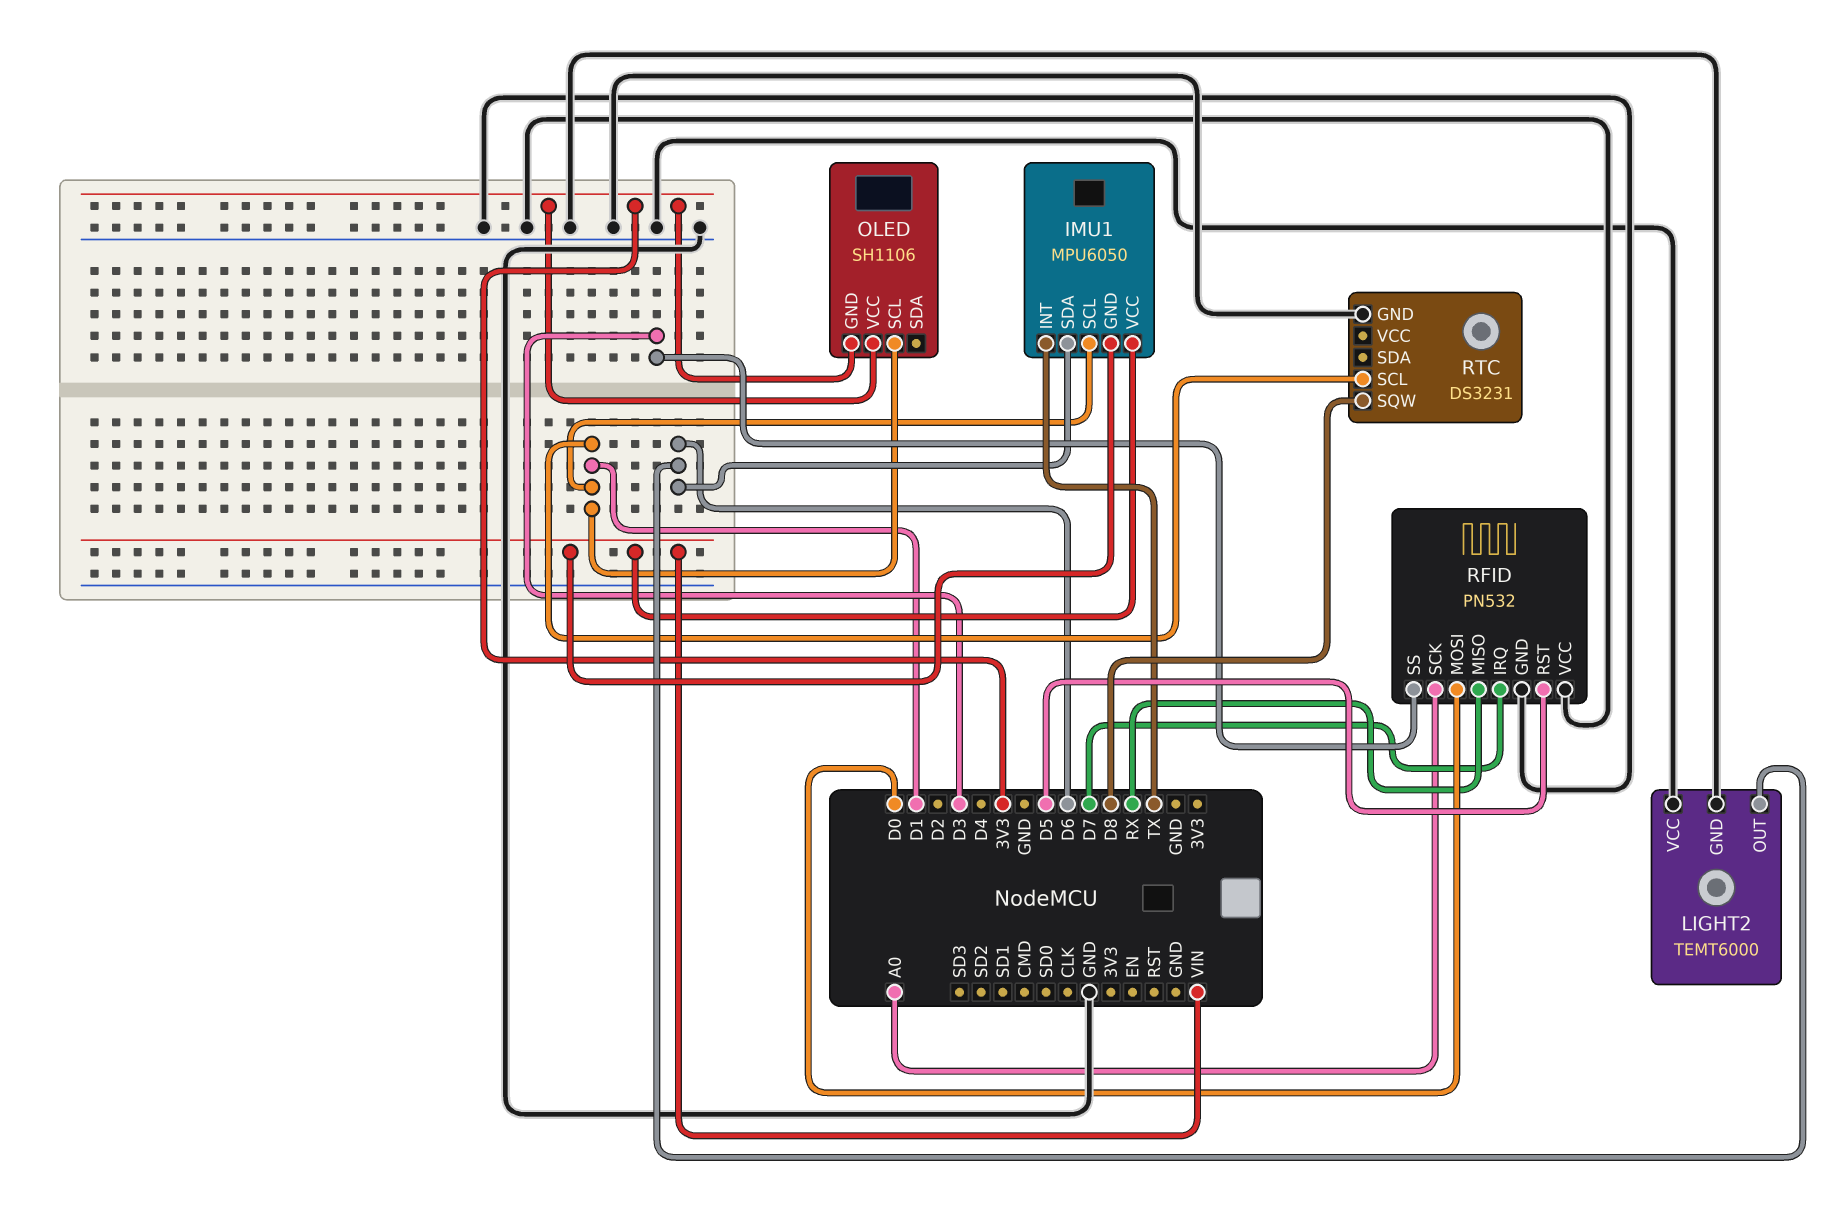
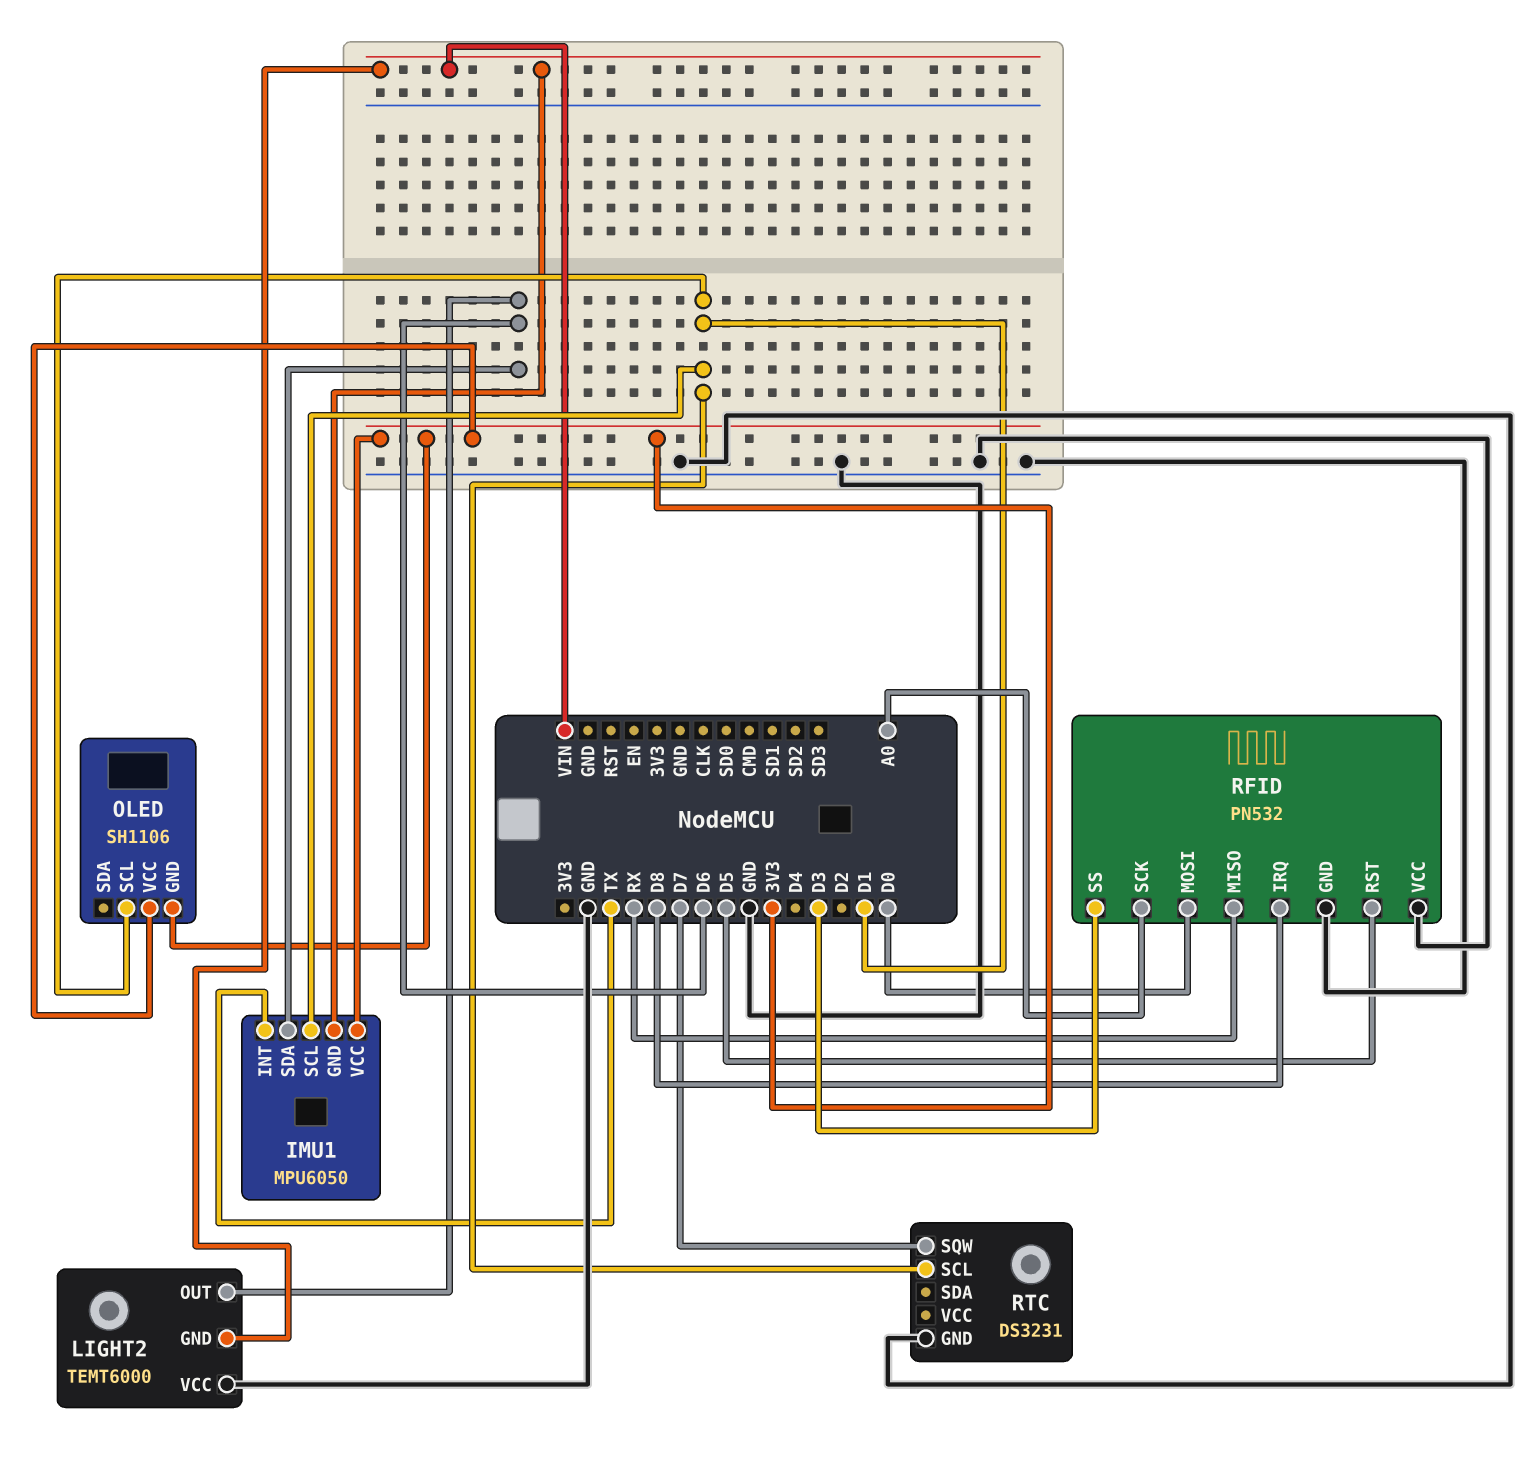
IMU1 pin VCC: VIN -> 3V3
LIGHT2 pin GND: GND -> VIN
RFID pin IRQ: D7 -> D8
RTC pin SQW: D8 -> D7

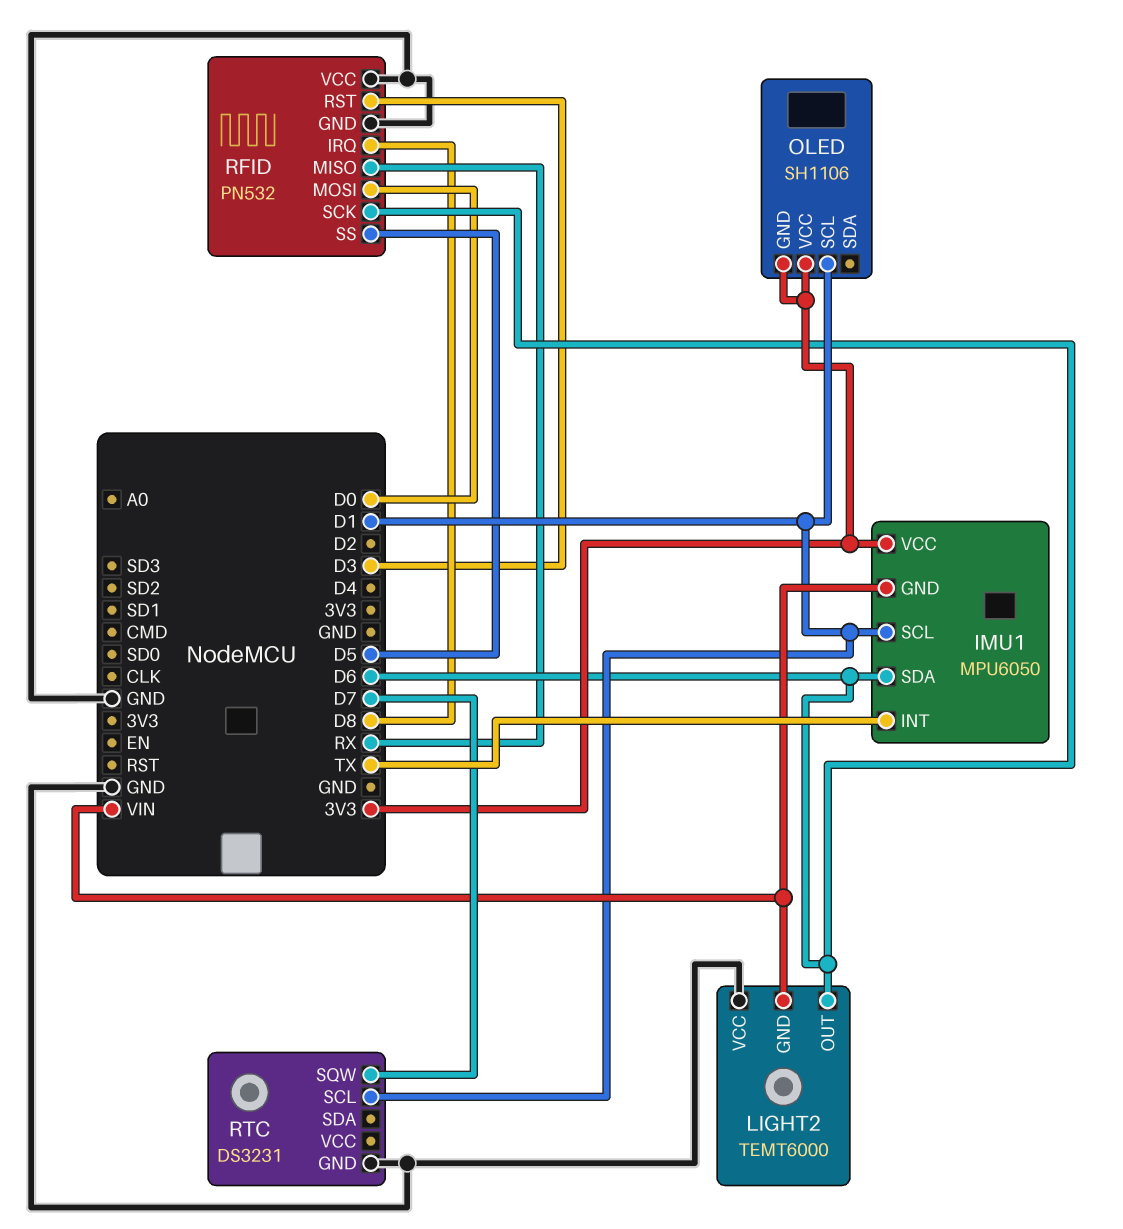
RFID pin RST: D5 -> D3
RFID pin SCK: A0 -> D6
RFID pin SS: D3 -> D5

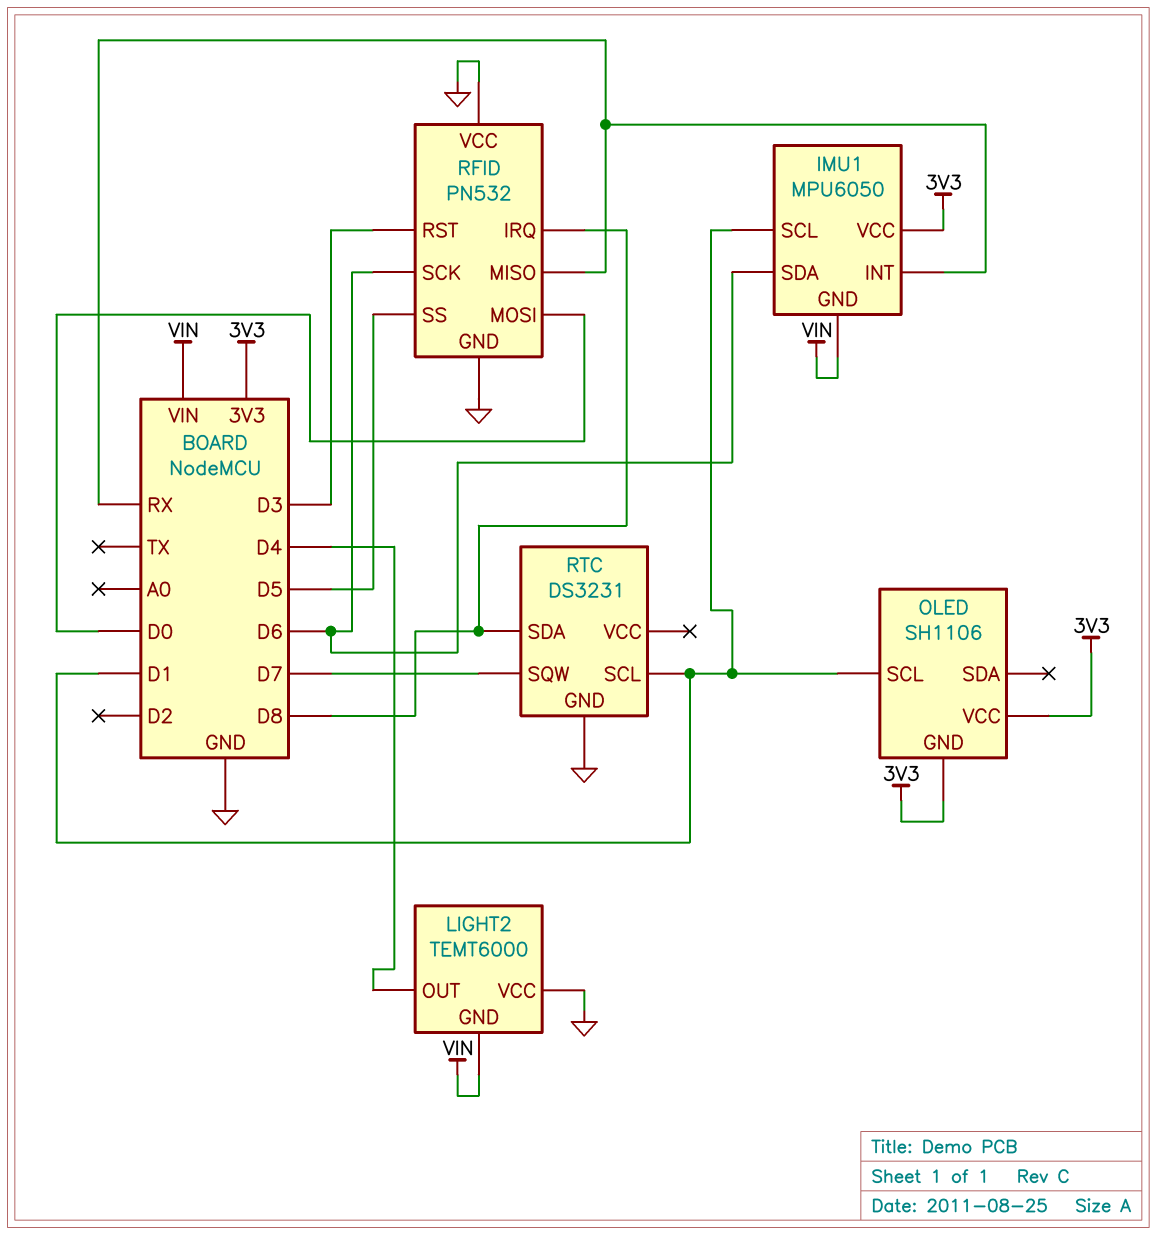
IMU1 pin INT: TX -> RX
LIGHT2 pin OUT: D6 -> D4
RTC pin SDA: none -> D8

